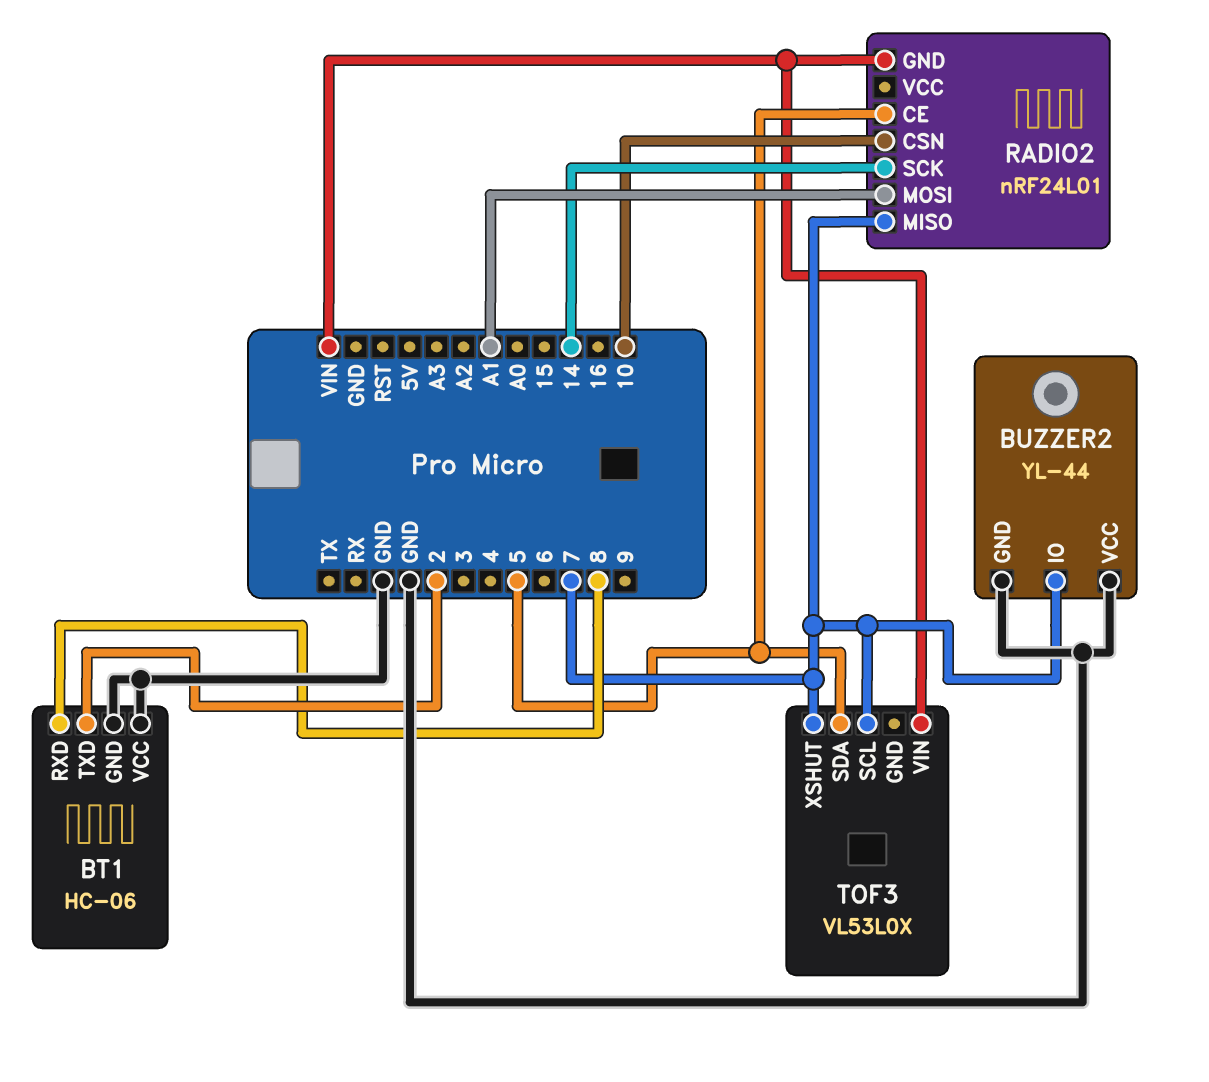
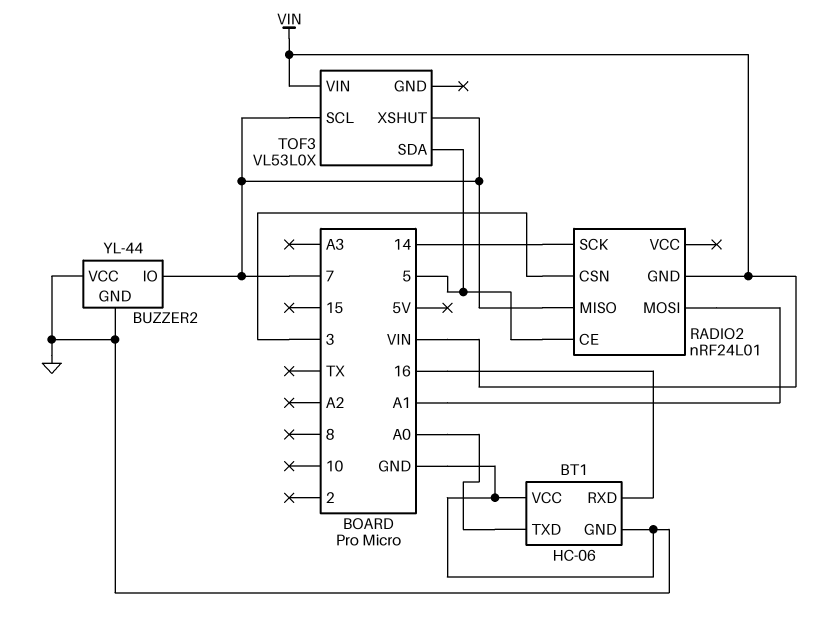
BT1 pin RXD: 8 -> 16
BT1 pin TXD: 2 -> A0
RADIO2 pin CSN: 10 -> 3

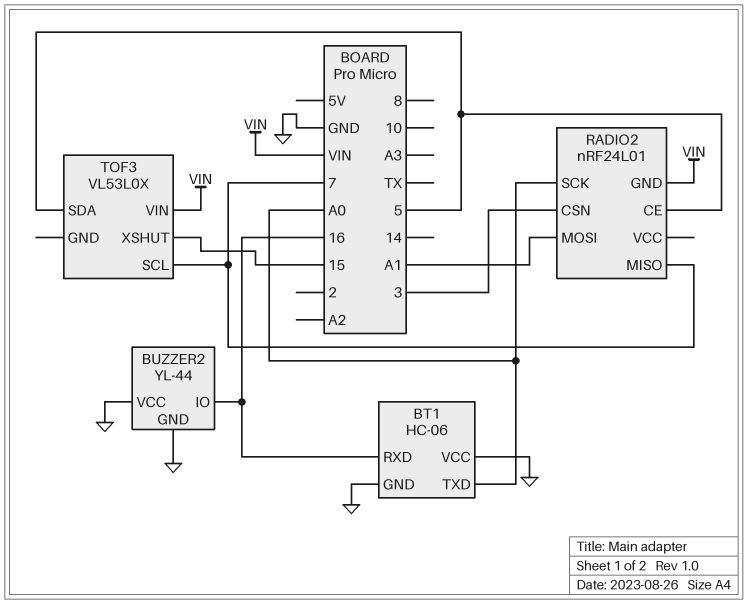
BUZZER2 pin IO: 7 -> 16
RADIO2 pin SCK: 14 -> A0
TOF3 pin XSHUT: 7 -> 15

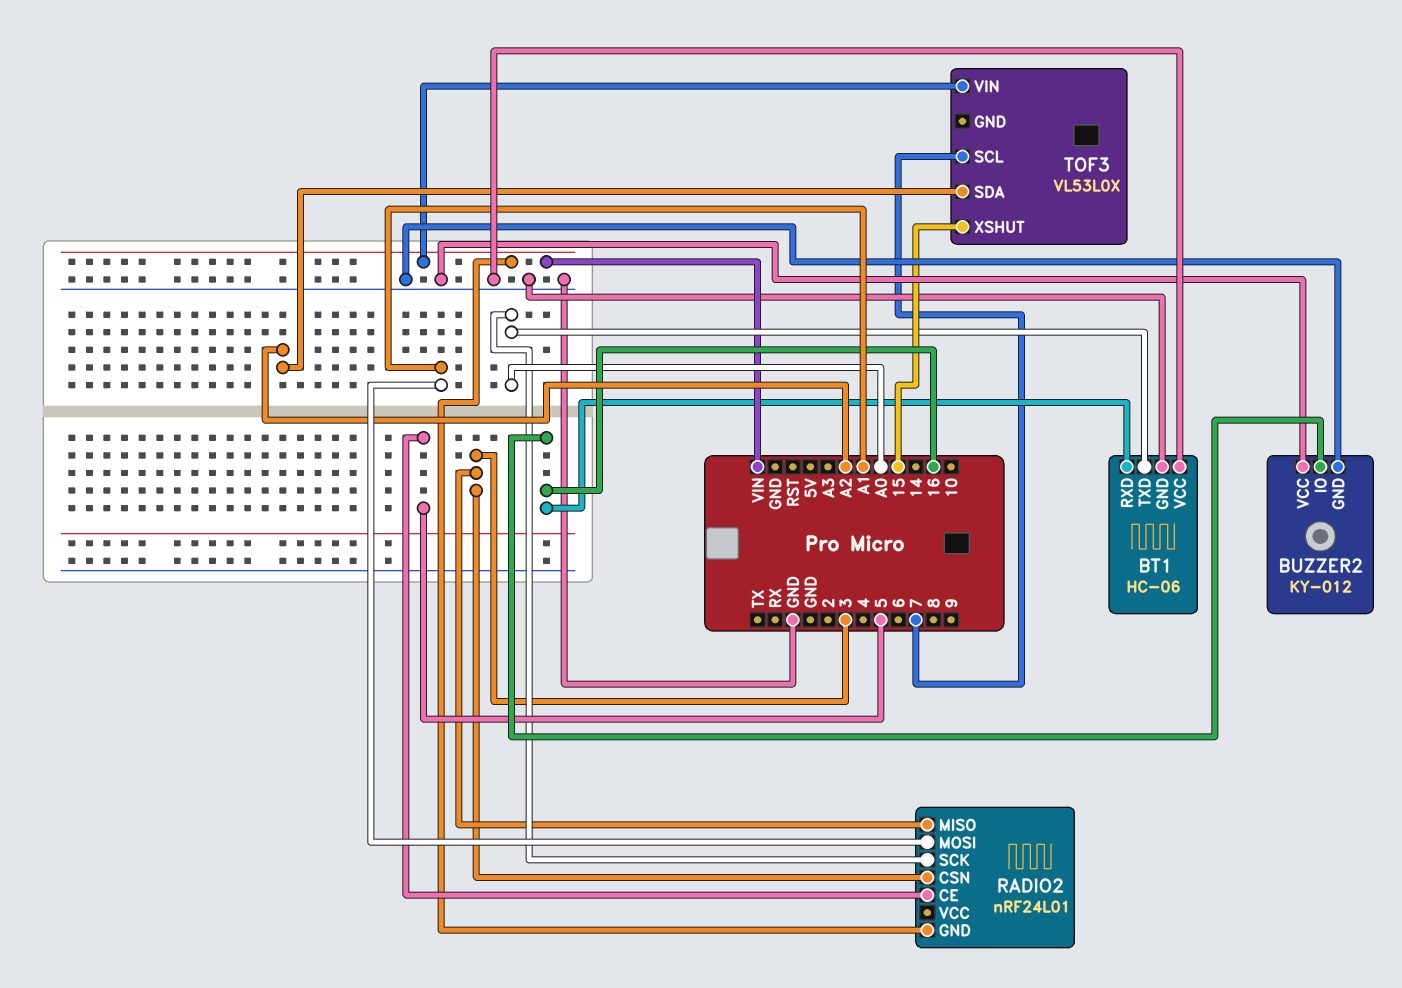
BUZZER2: YL-44 -> KY-012
RADIO2 pin MISO: 7 -> 3
TOF3 pin SDA: 5 -> A2

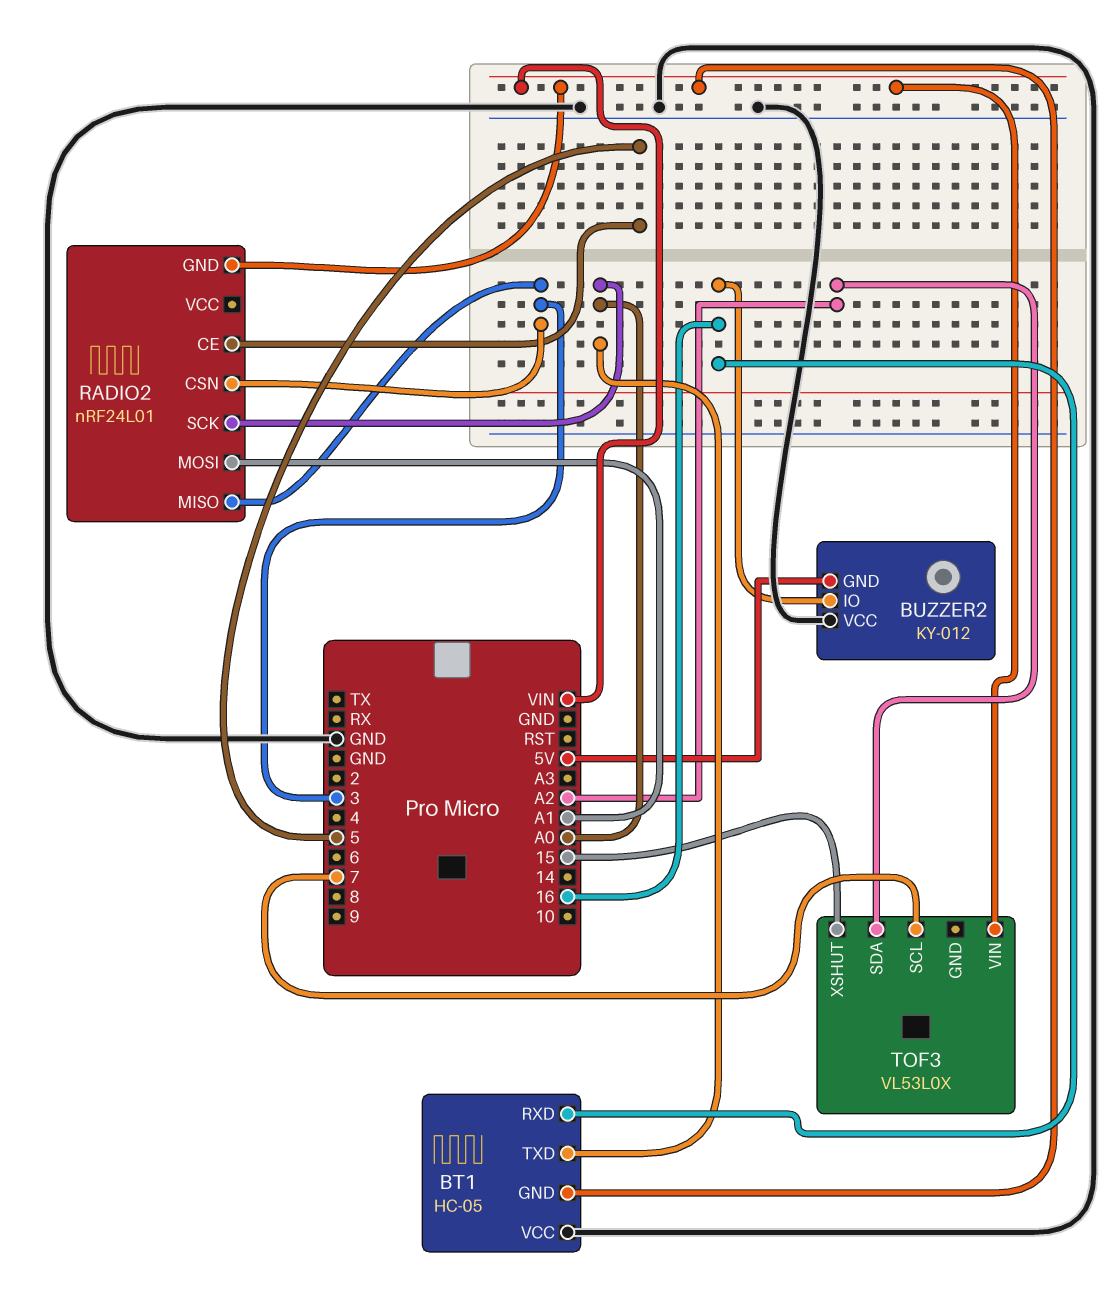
BT1: HC-06 -> HC-05
BT1 pin GND: GND -> VIN
BUZZER2 pin GND: GND -> 5V

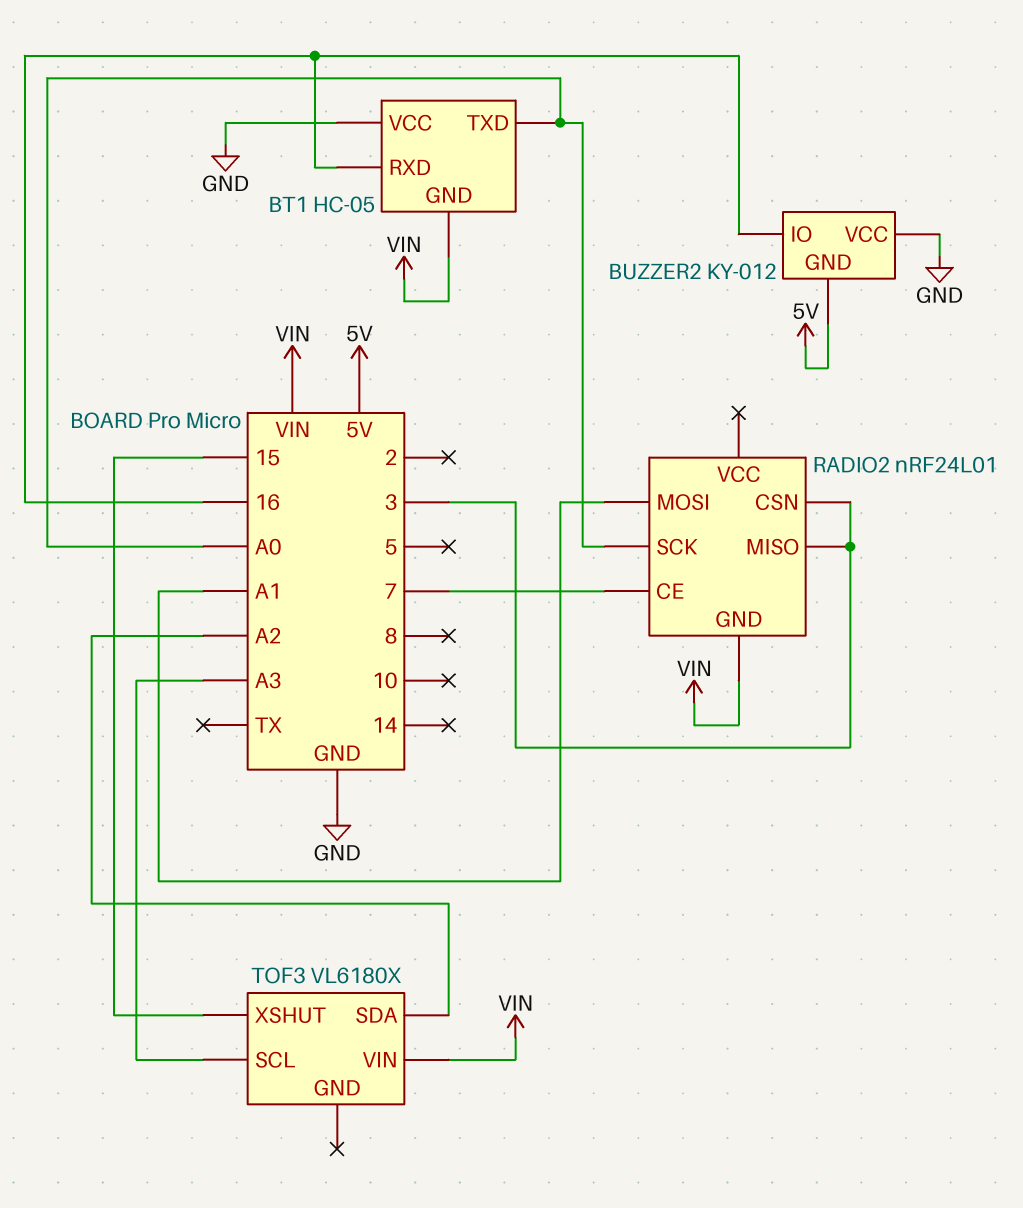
RADIO2 pin CE: 5 -> 7
TOF3: VL53L0X -> VL6180X
TOF3 pin SCL: 7 -> A3

